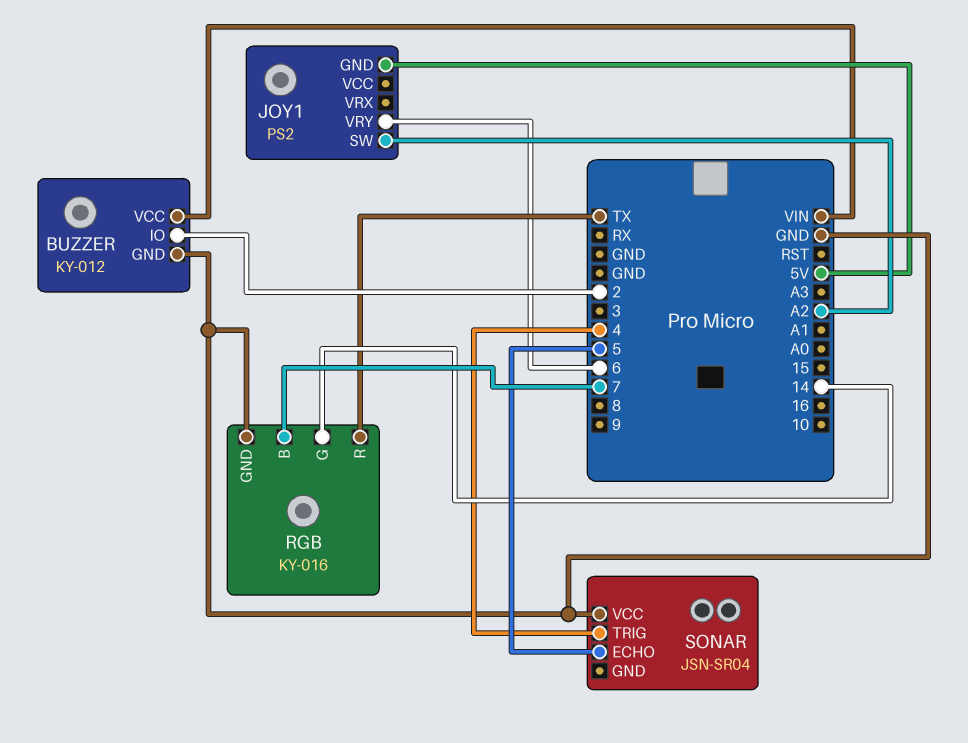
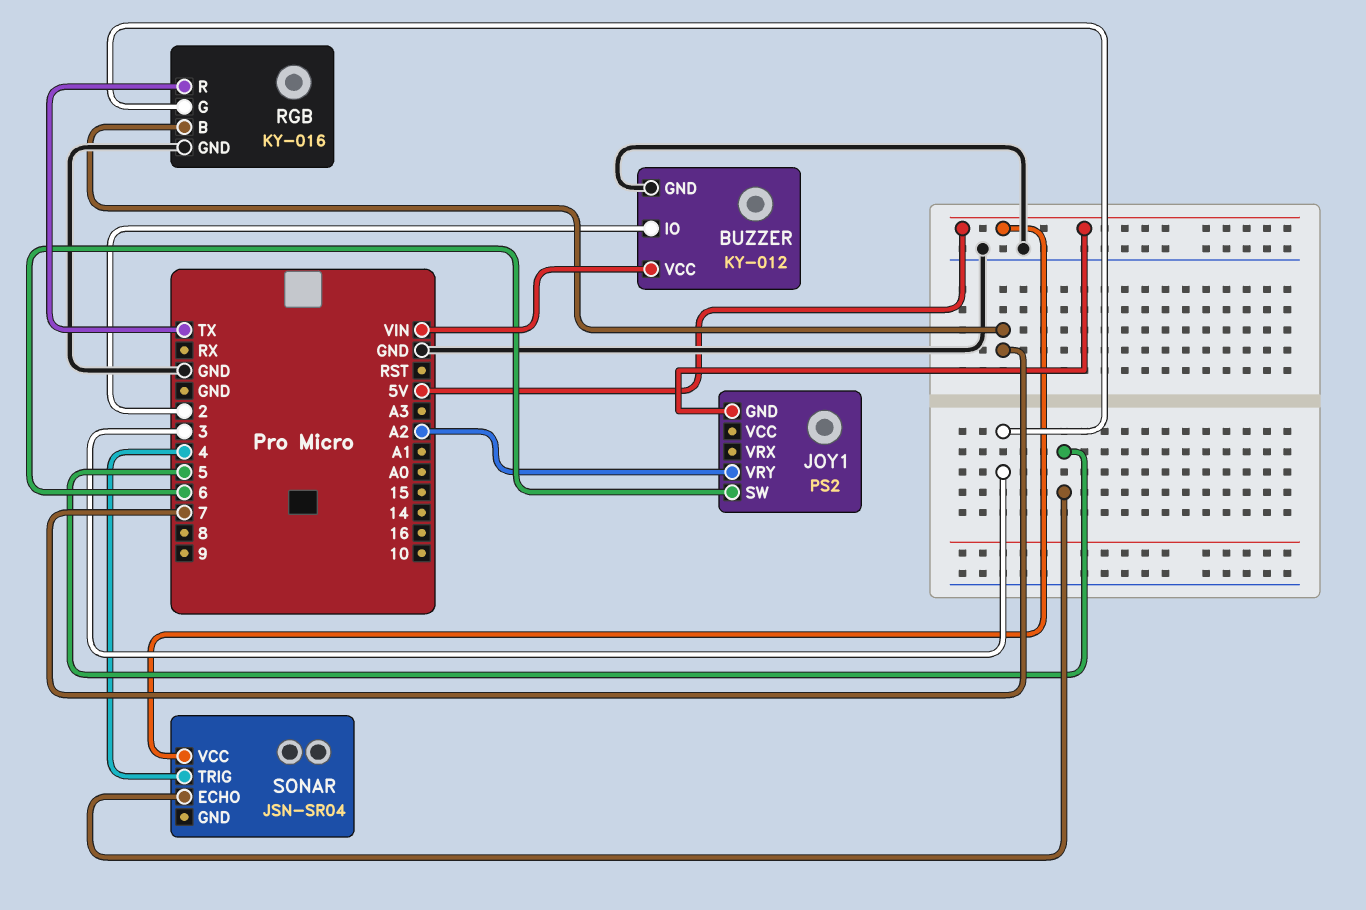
JOY1 pin SW: A2 -> 6
JOY1 pin VRY: 6 -> A2
RGB pin G: 14 -> 3
SONAR pin VCC: GND -> 5V

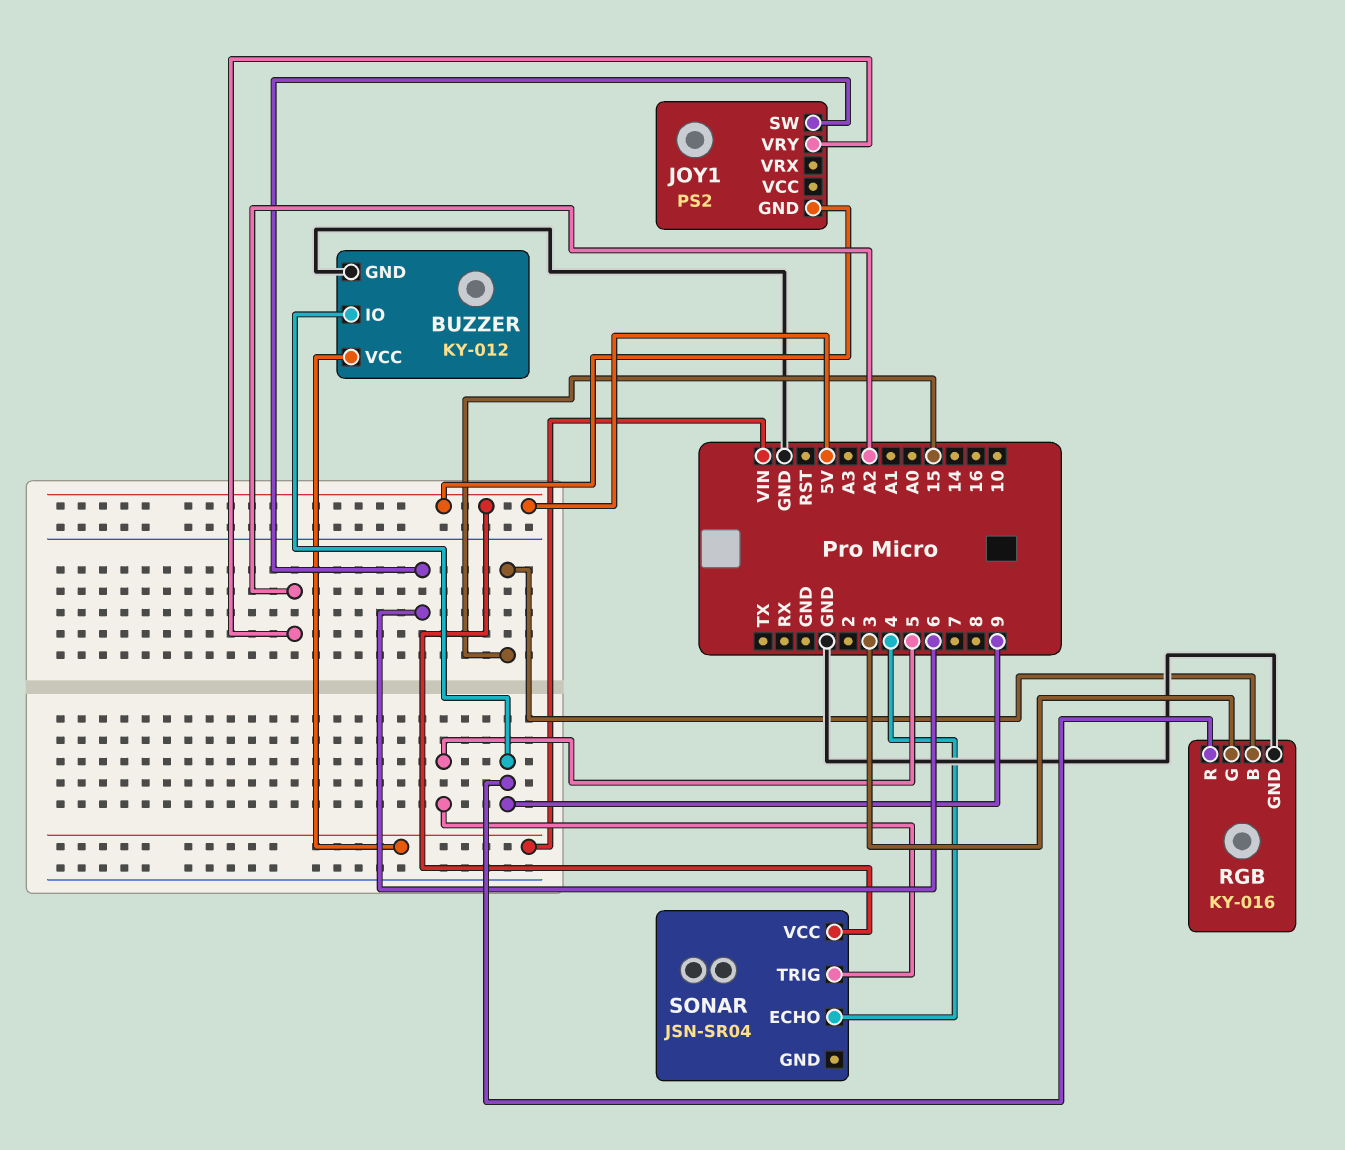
BUZZER pin IO: 2 -> 9
RGB pin B: 7 -> 15
RGB pin R: TX -> 9
SONAR pin ECHO: 5 -> 4
SONAR pin TRIG: 4 -> 5

